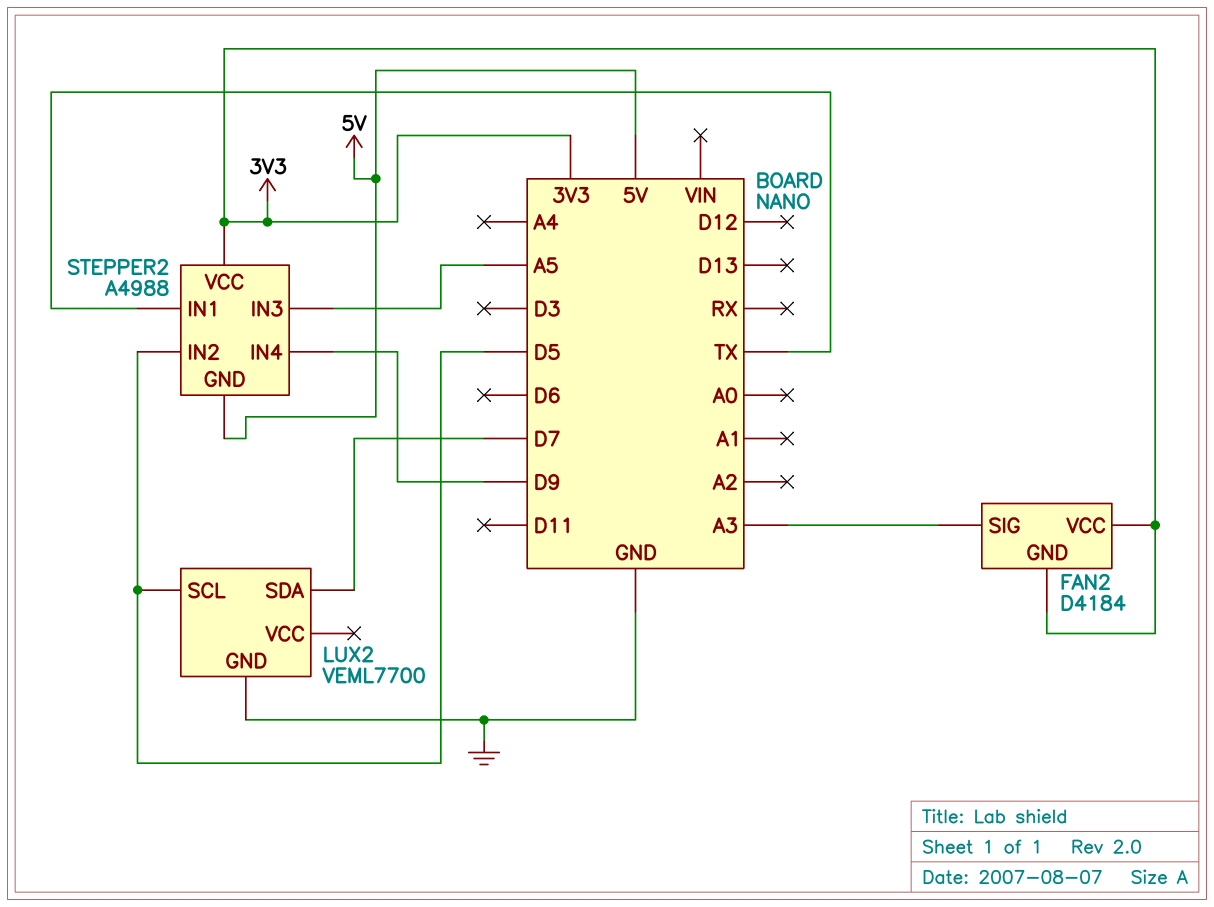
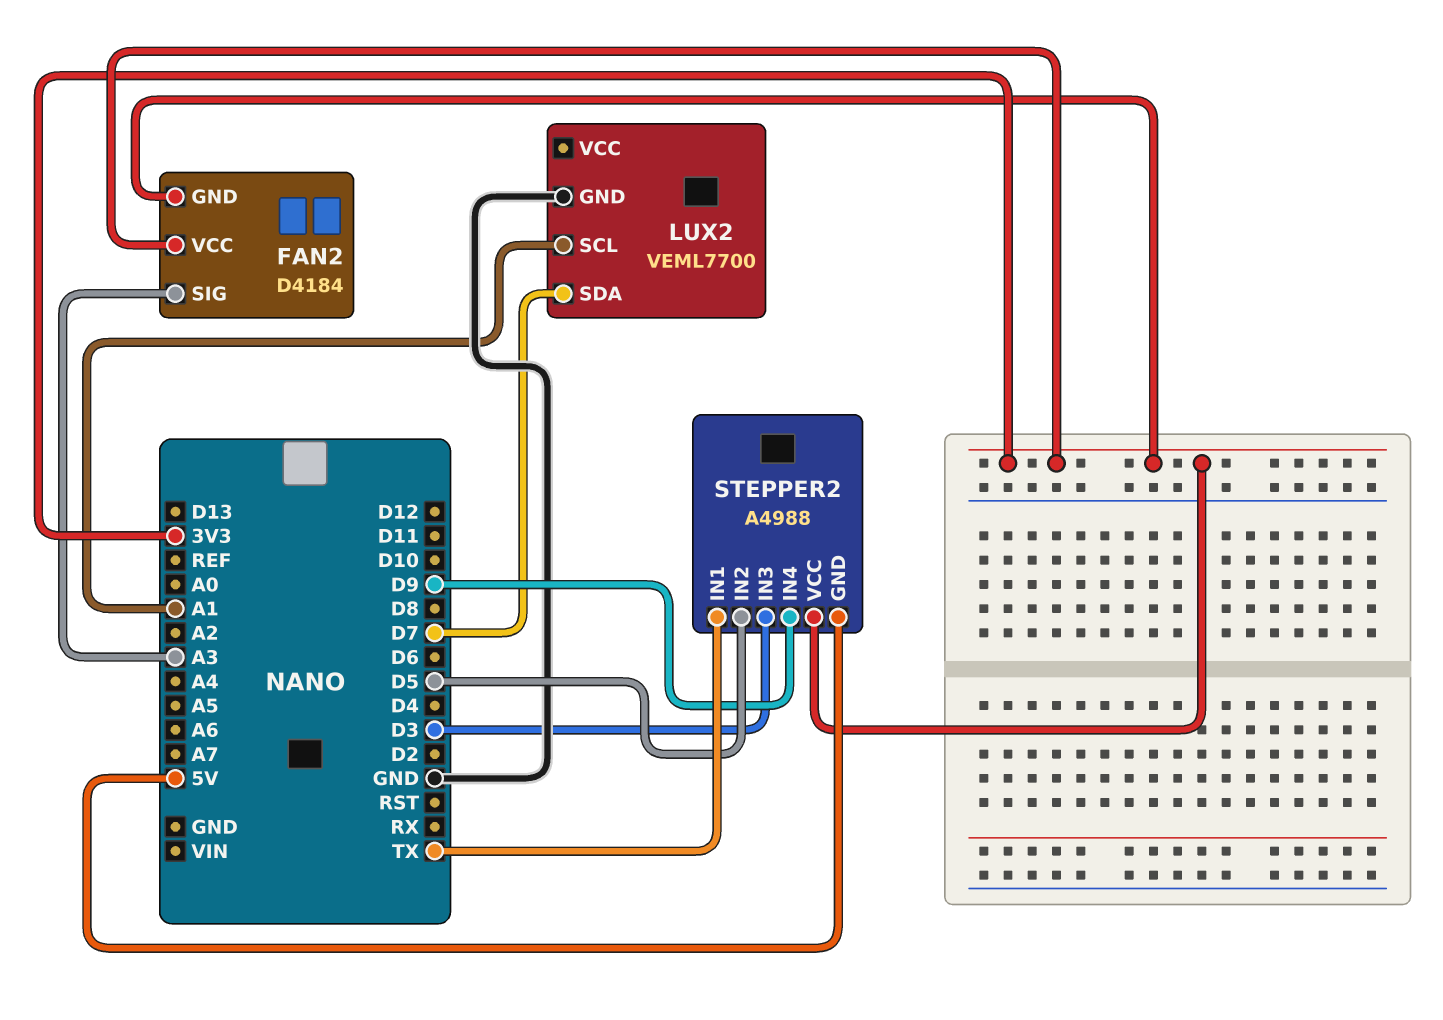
LUX2 pin SCL: D5 -> A1
STEPPER2 pin IN3: A5 -> D3

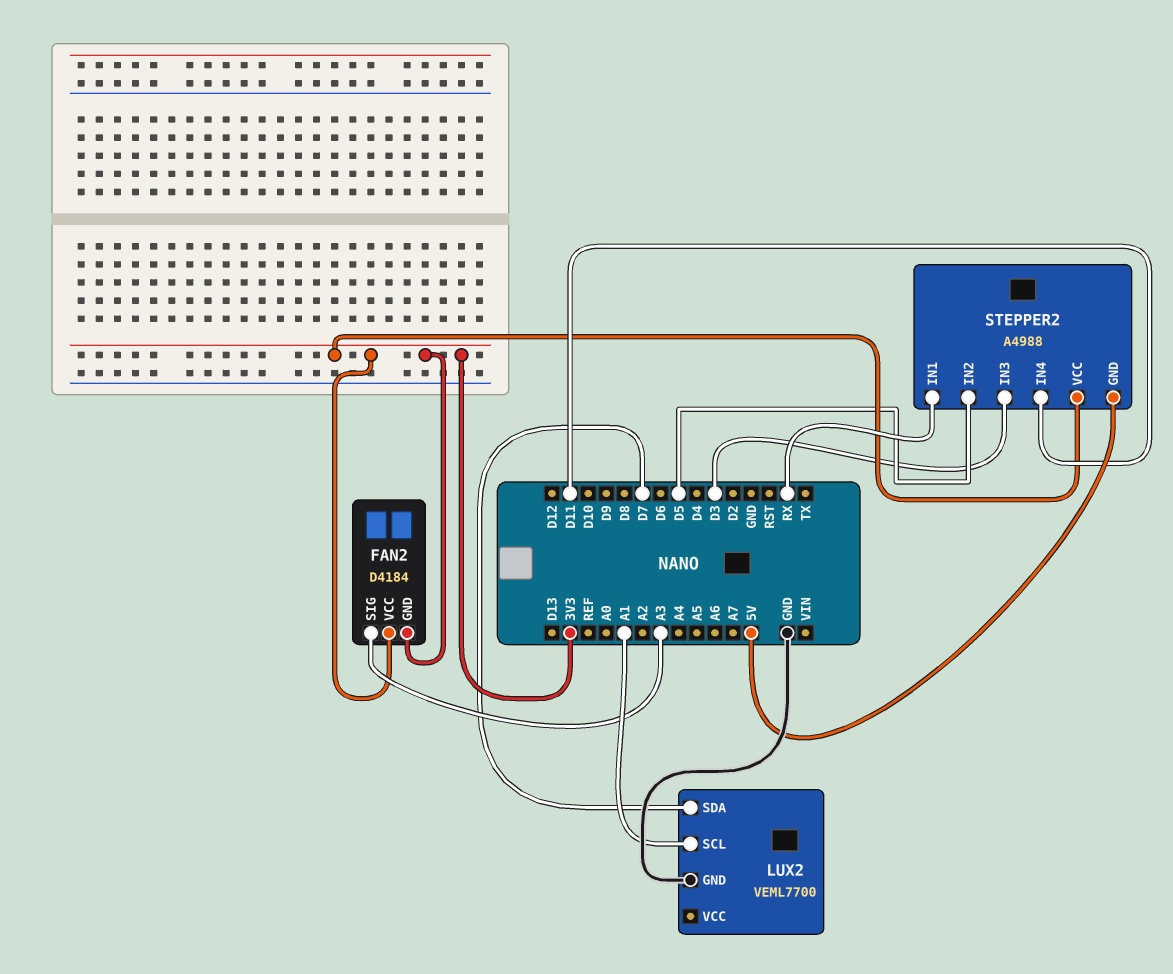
STEPPER2 pin IN1: TX -> RX
STEPPER2 pin IN4: D9 -> D11

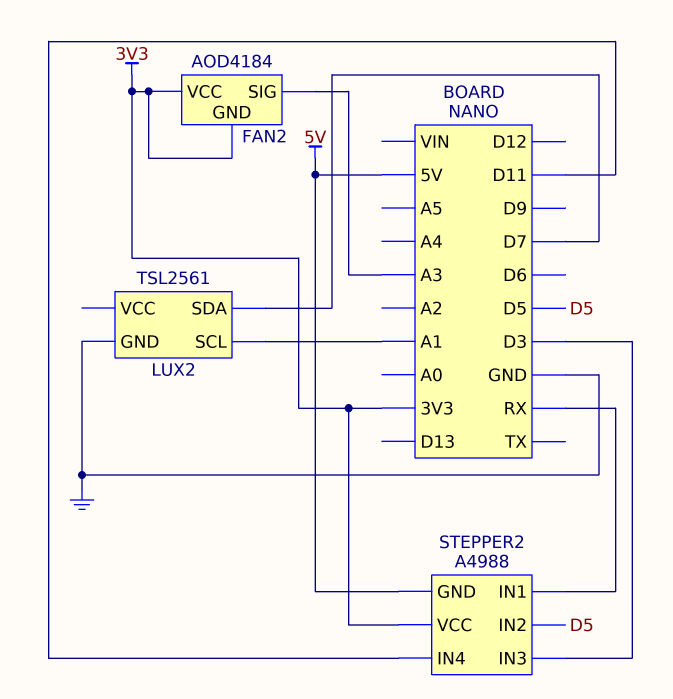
FAN2: D4184 -> AOD4184
LUX2: VEML7700 -> TSL2561

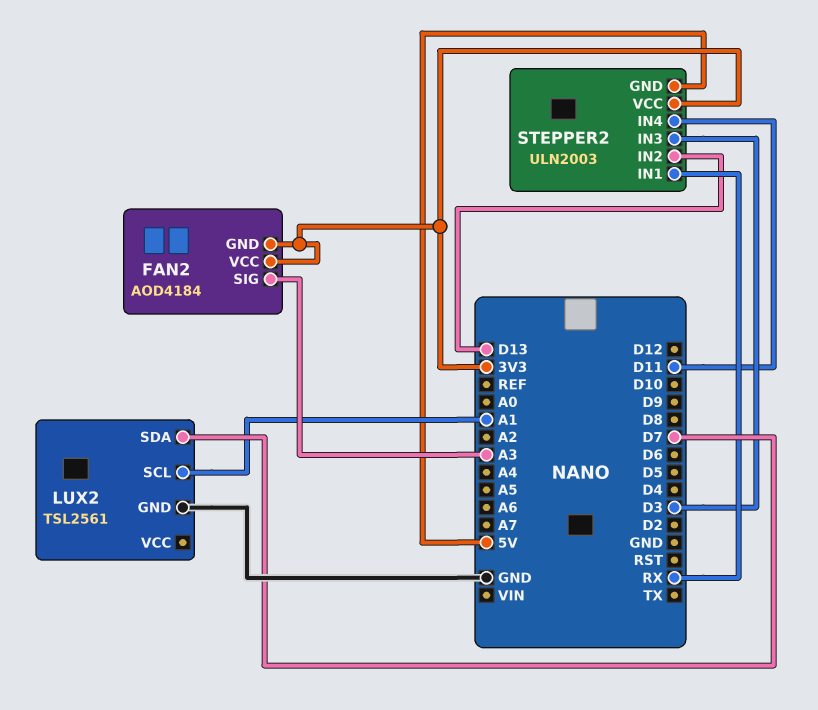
STEPPER2: A4988 -> ULN2003
STEPPER2 pin IN2: D5 -> D13

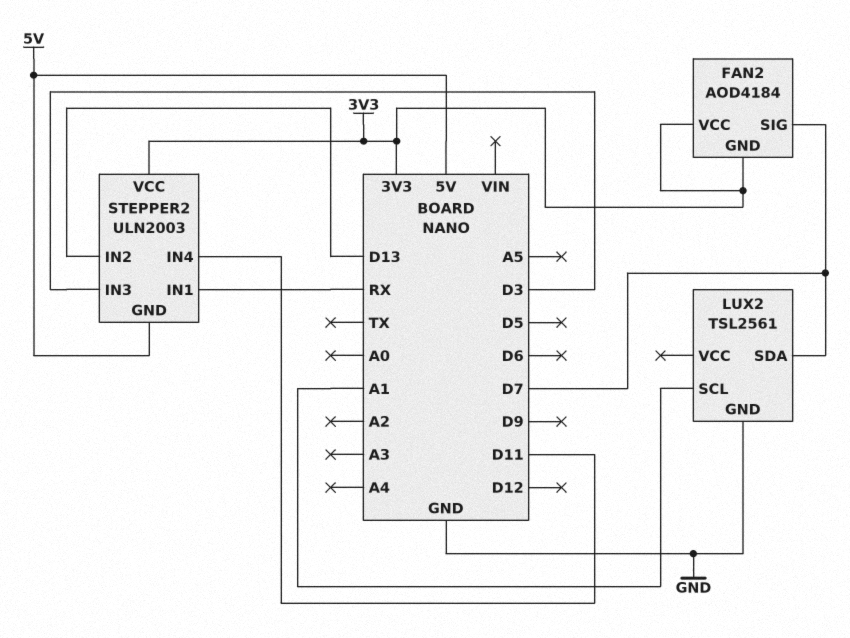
FAN2 pin SIG: A3 -> D7

